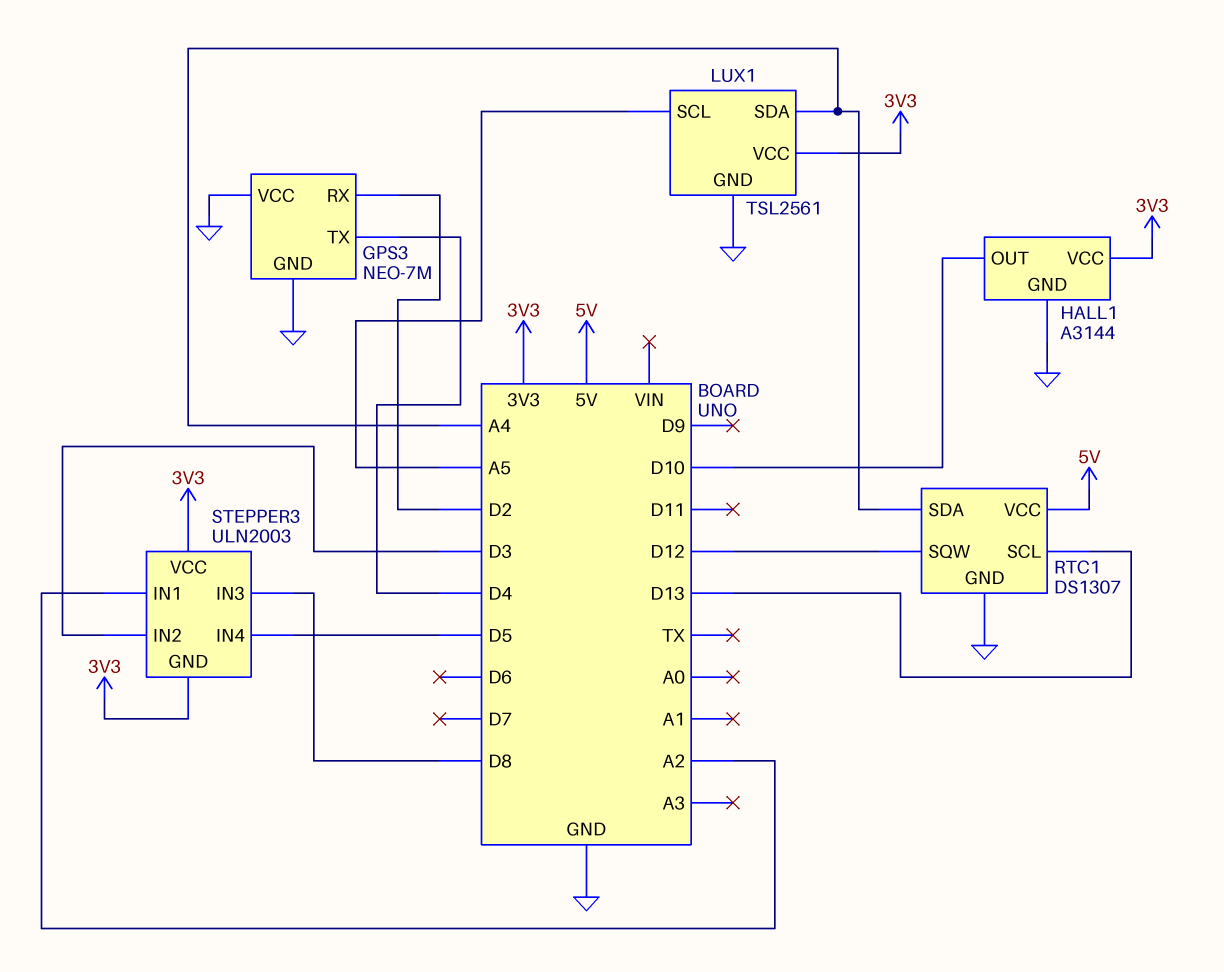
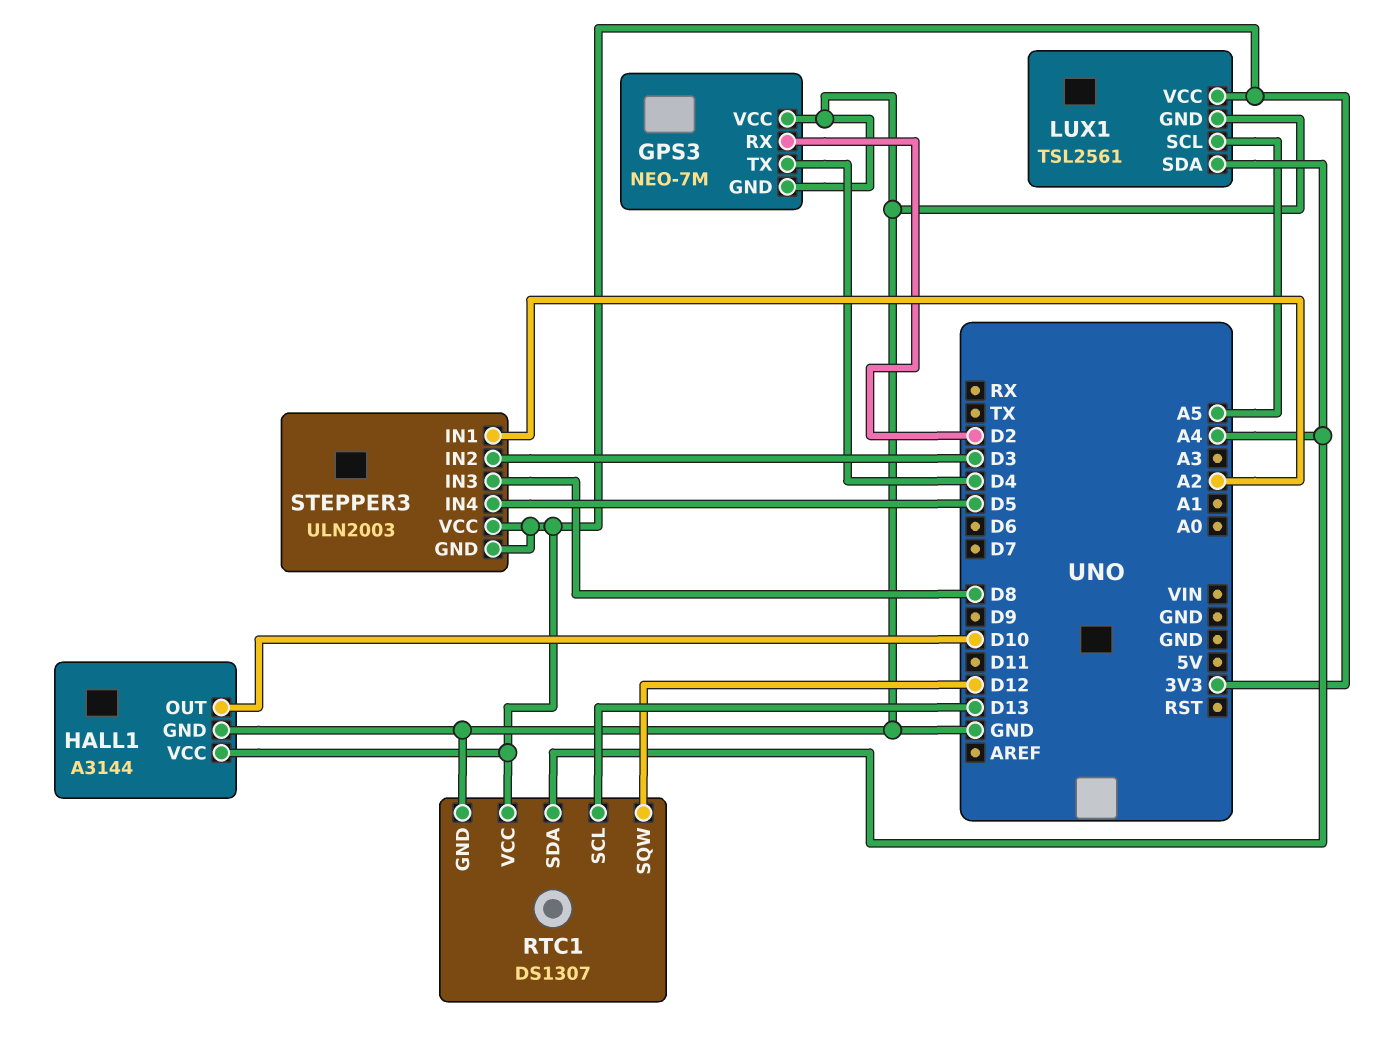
RTC1 pin VCC: 5V -> 3V3

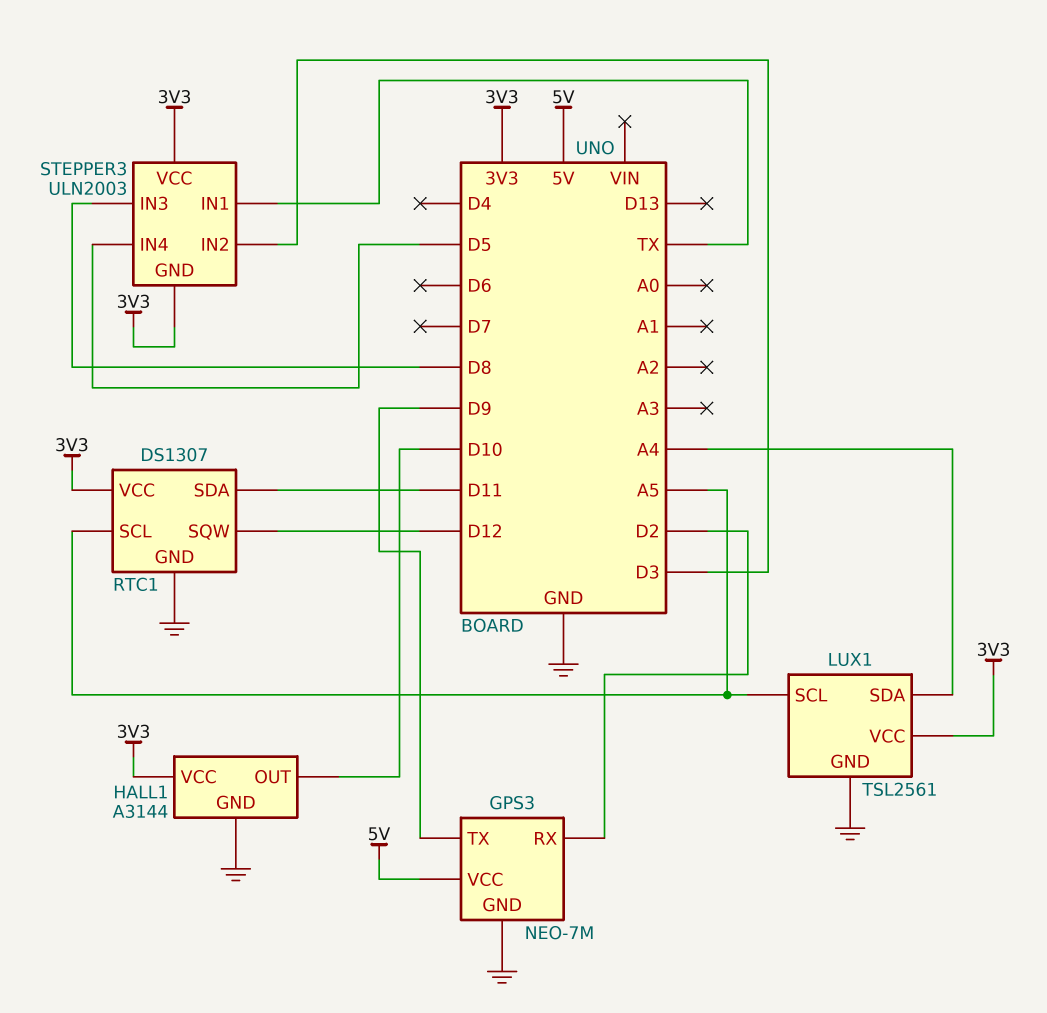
GPS3 pin TX: D4 -> D9
GPS3 pin VCC: GND -> 5V
RTC1 pin SCL: D13 -> A5
RTC1 pin SDA: A4 -> D11
STEPPER3 pin IN1: A2 -> TX

